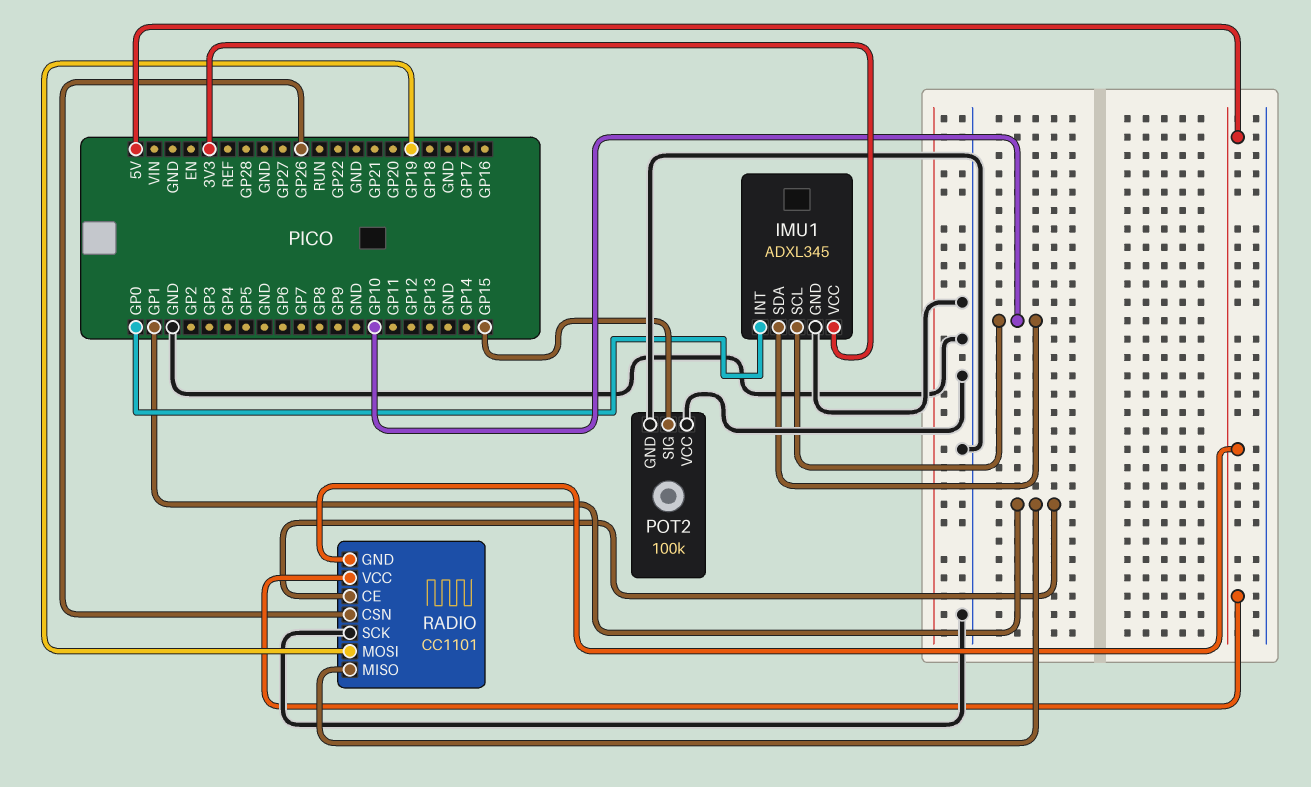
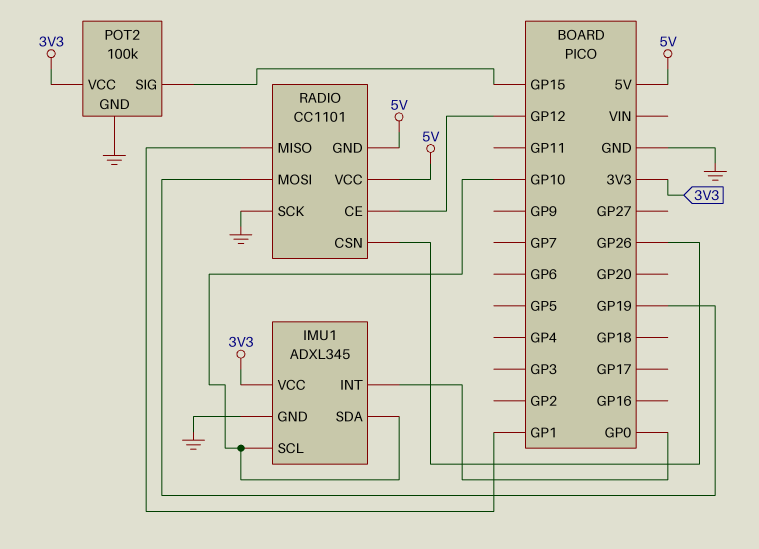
POT2 pin VCC: GND -> 3V3
RADIO pin CE: GP1 -> GP12

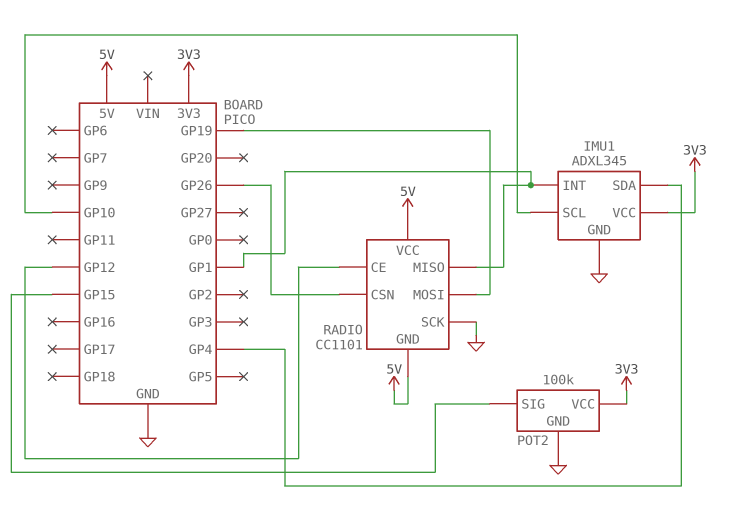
IMU1 pin INT: GP0 -> GP1
IMU1 pin SDA: GP10 -> GP4

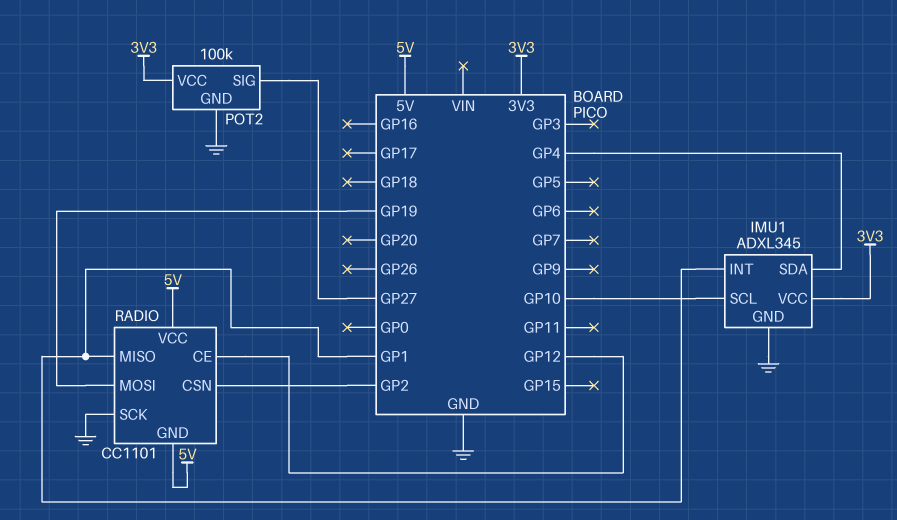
POT2 pin SIG: GP15 -> GP27
RADIO pin CSN: GP26 -> GP2

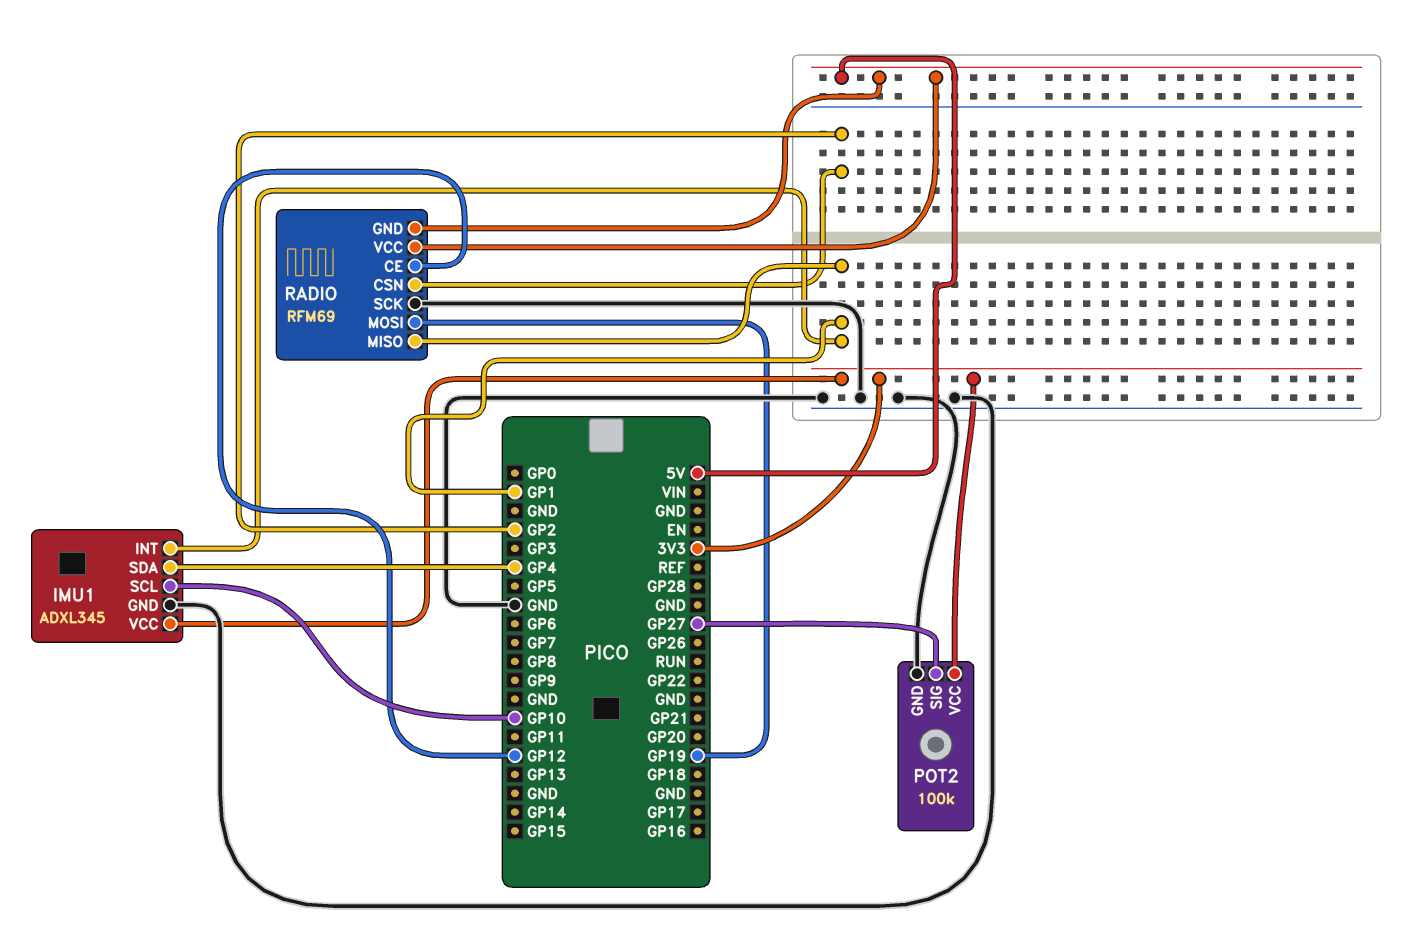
RADIO: CC1101 -> RFM69

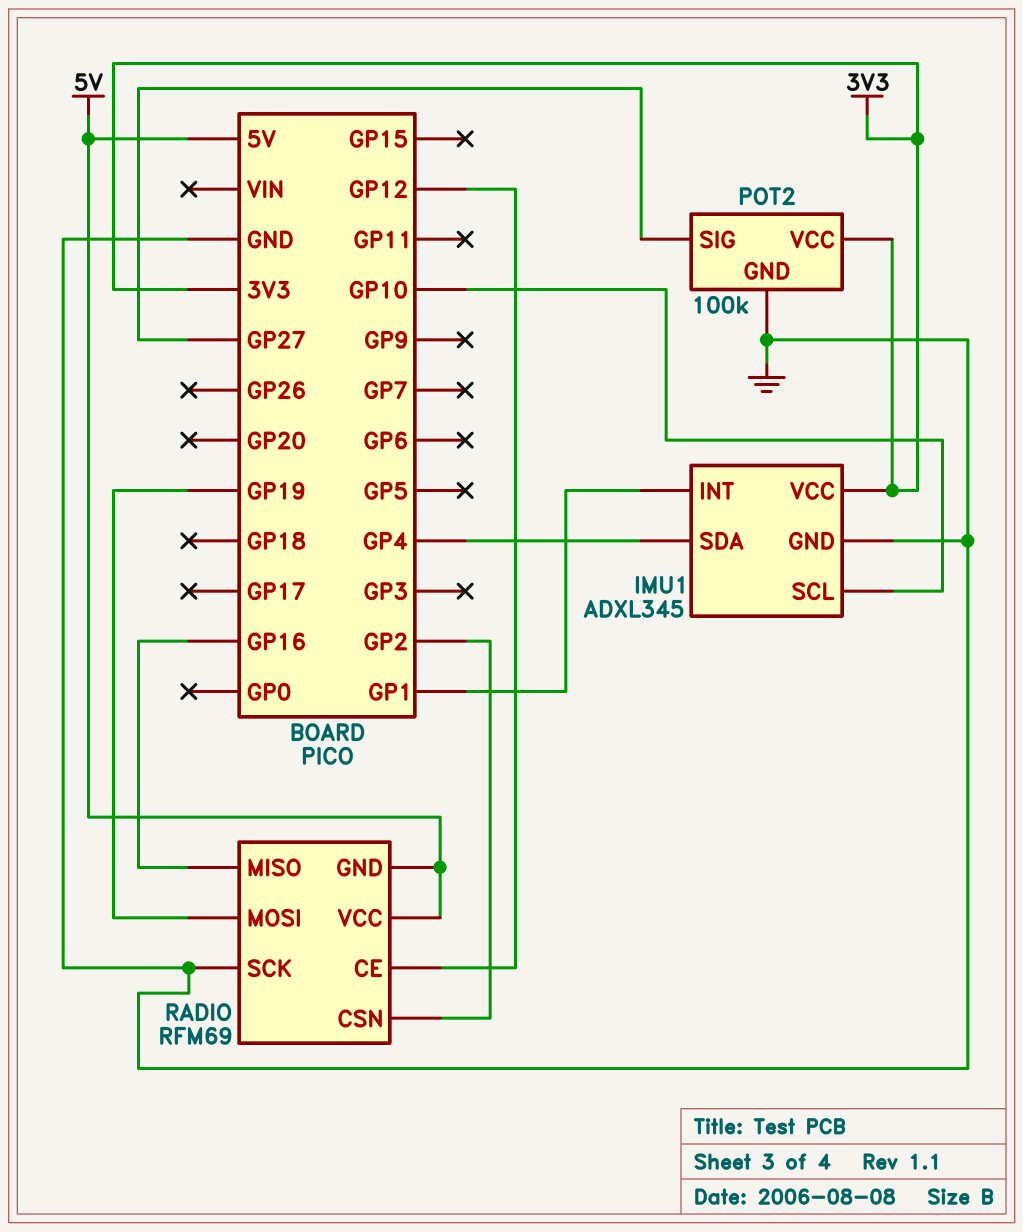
RADIO pin MISO: GP1 -> GP16

